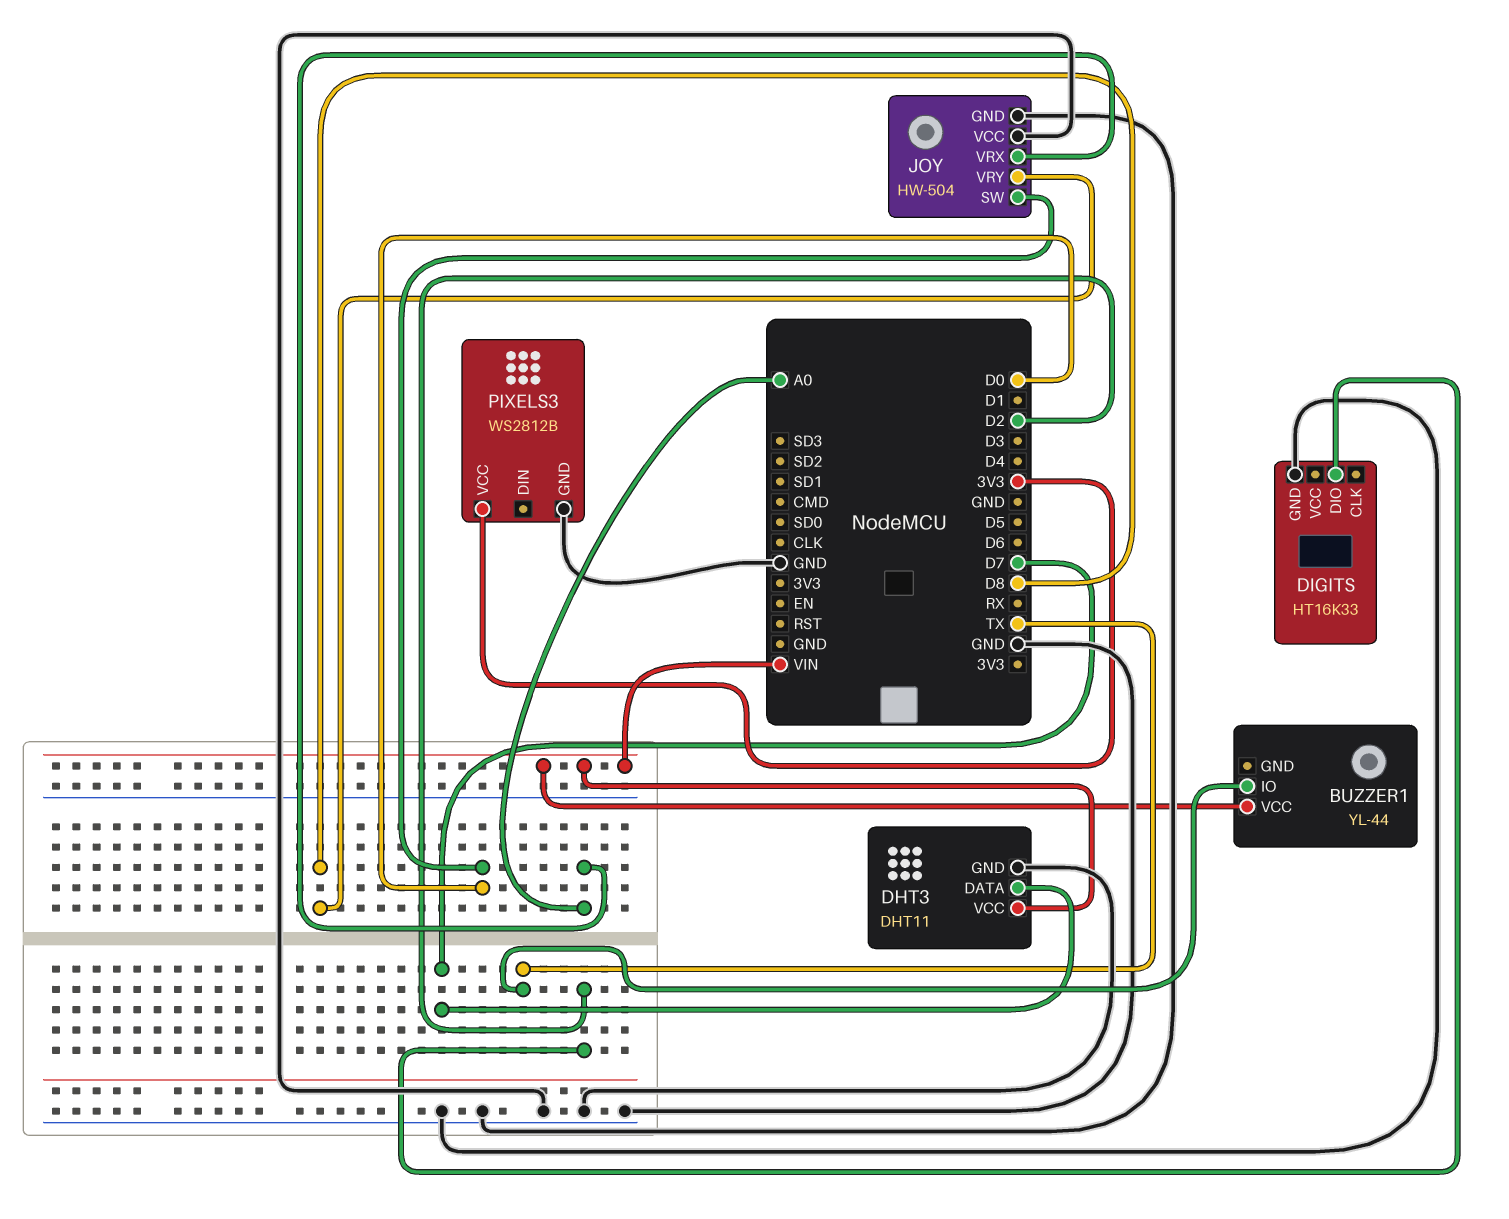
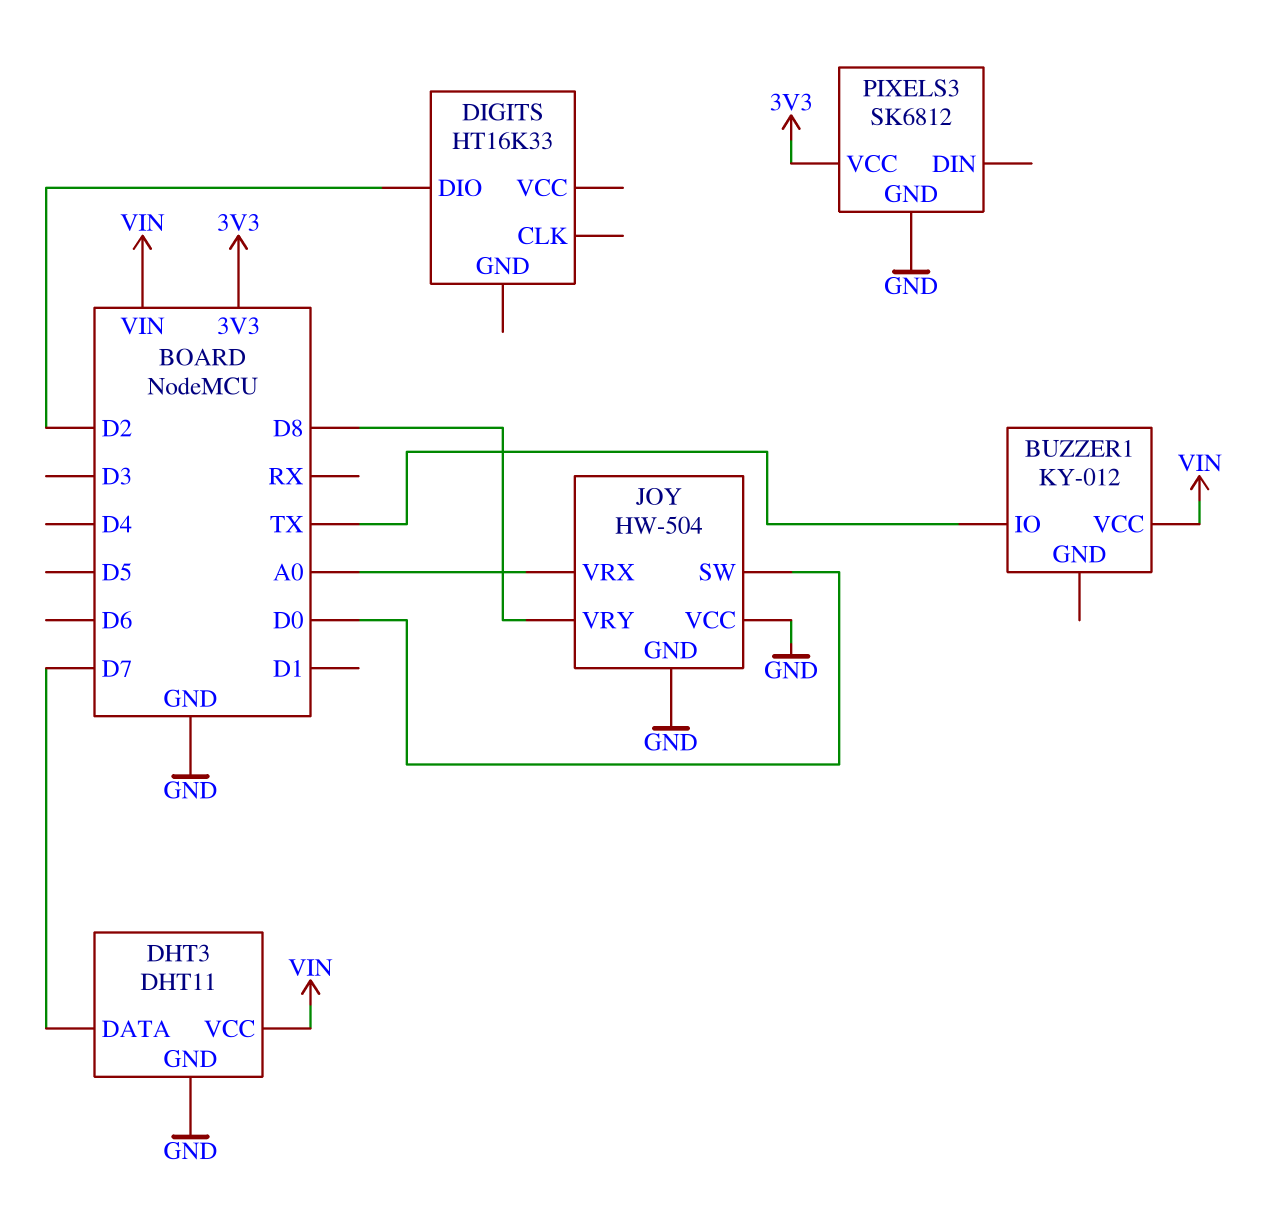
BUZZER1: YL-44 -> KY-012
DIGITS pin GND: GND -> none
PIXELS3: WS2812B -> SK6812

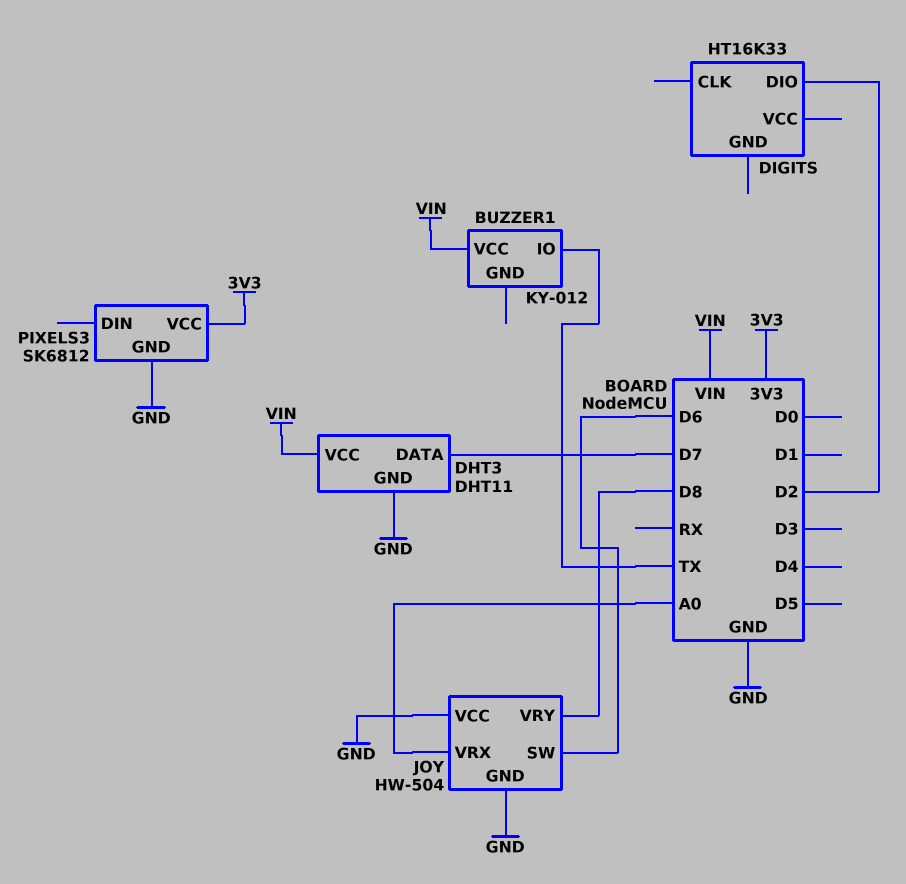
JOY pin SW: D0 -> D6

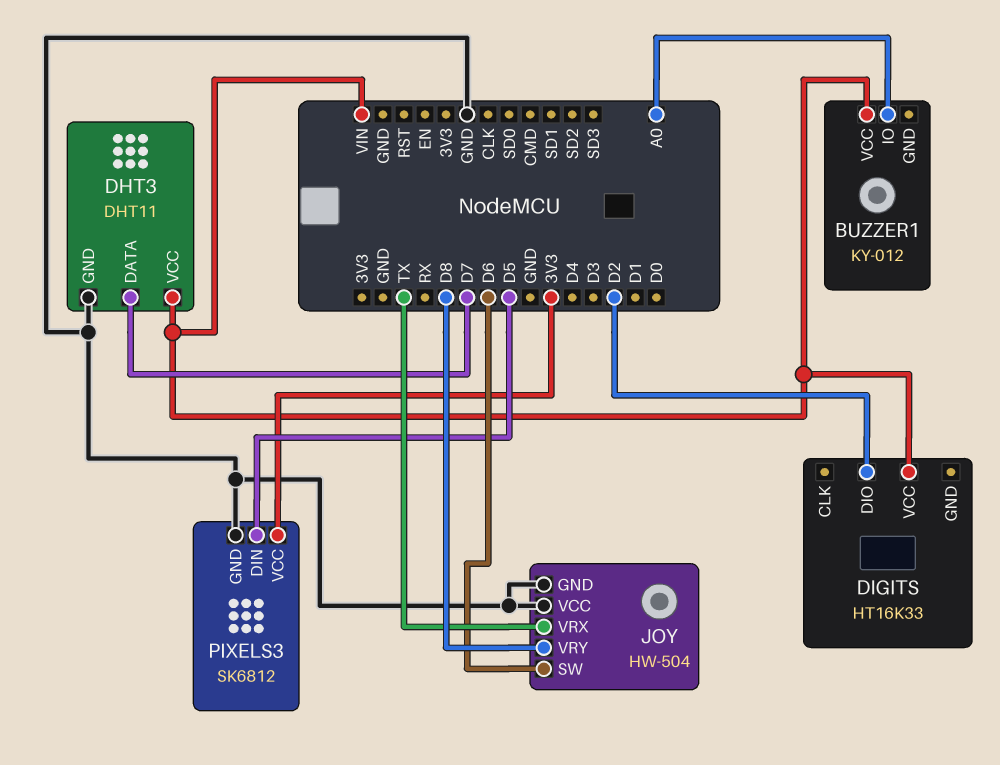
BUZZER1 pin IO: TX -> A0
DIGITS pin VCC: none -> VIN
JOY pin VRX: A0 -> TX
PIXELS3 pin DIN: none -> D5

